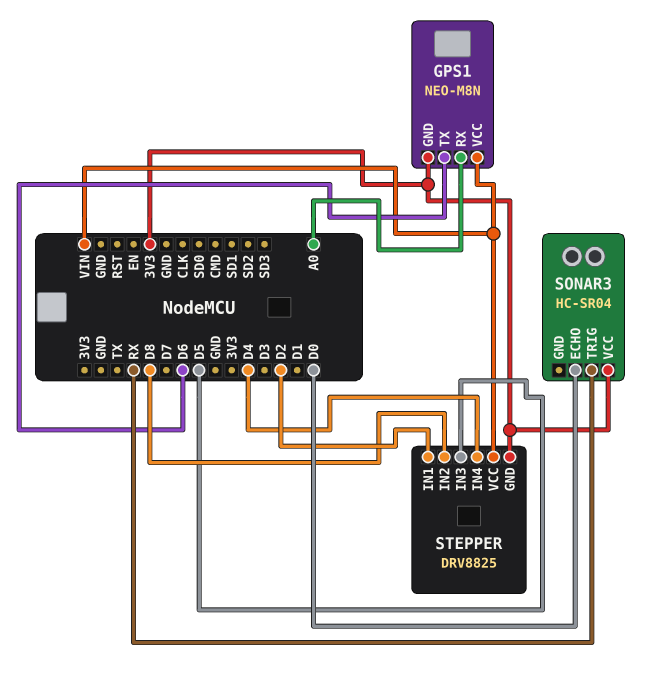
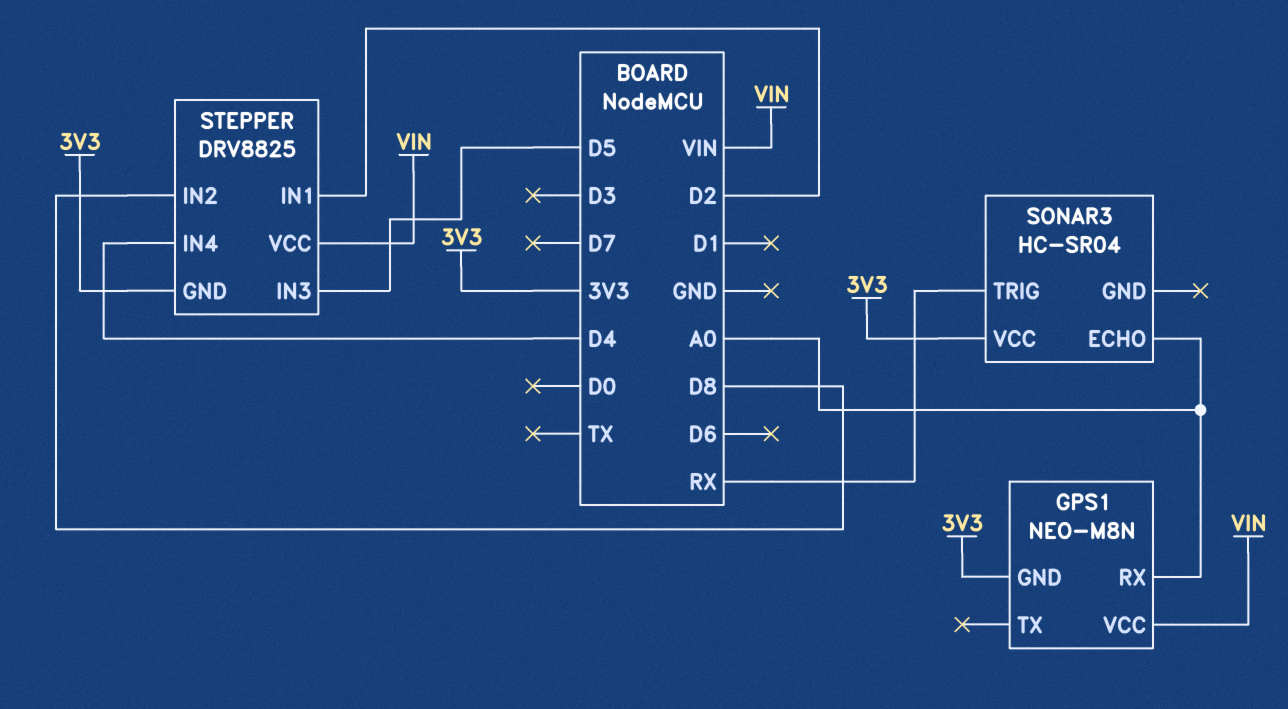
GPS1 pin TX: D6 -> none
SONAR3 pin ECHO: D0 -> A0

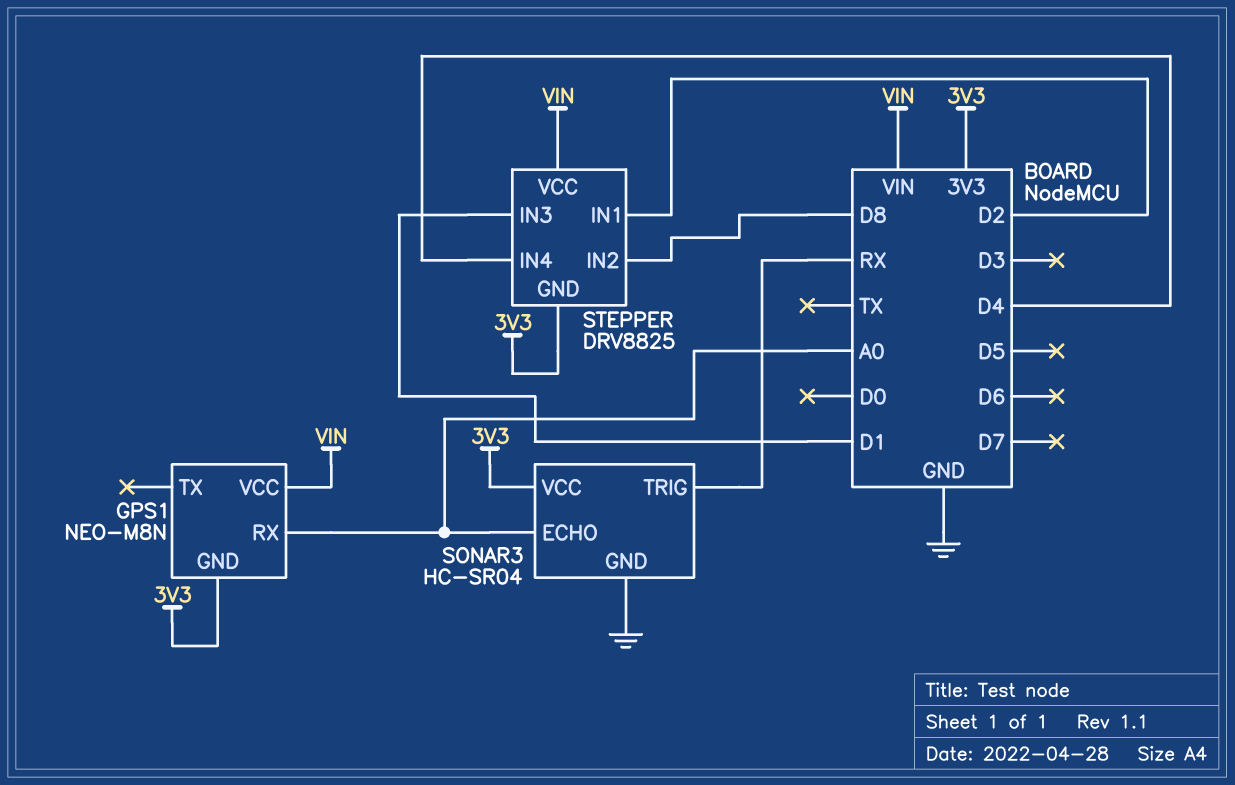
SONAR3 pin GND: none -> GND
STEPPER pin IN3: D5 -> D1

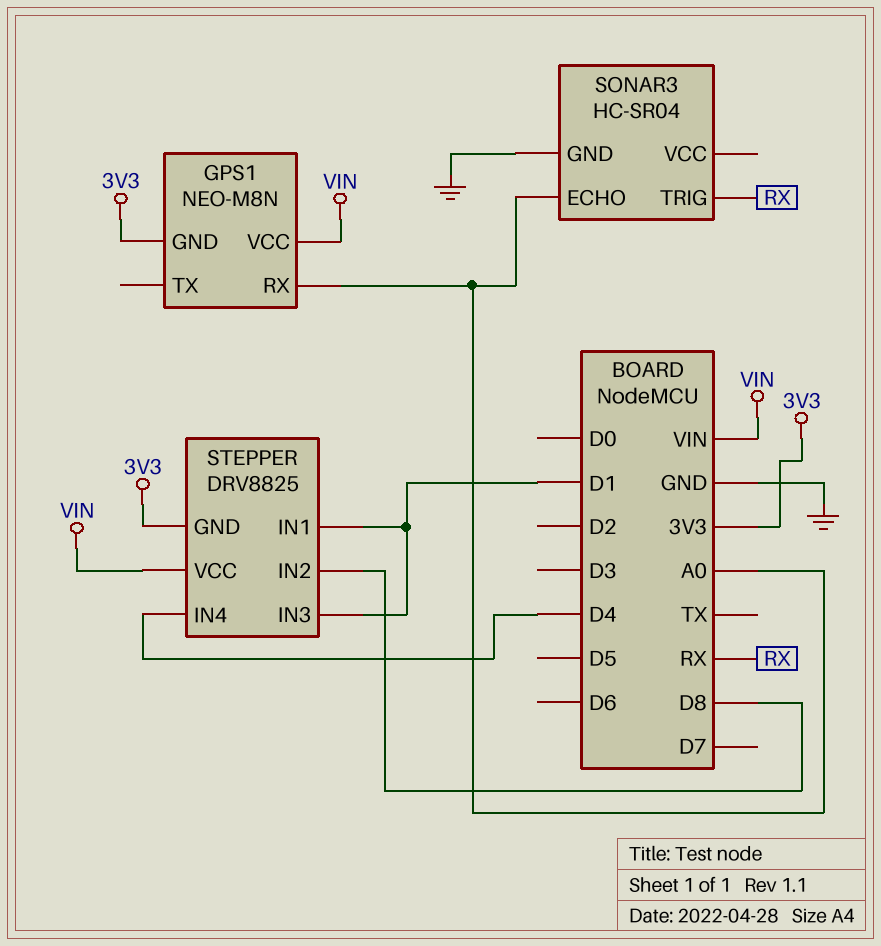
SONAR3 pin VCC: 3V3 -> none
STEPPER pin IN1: D2 -> D1

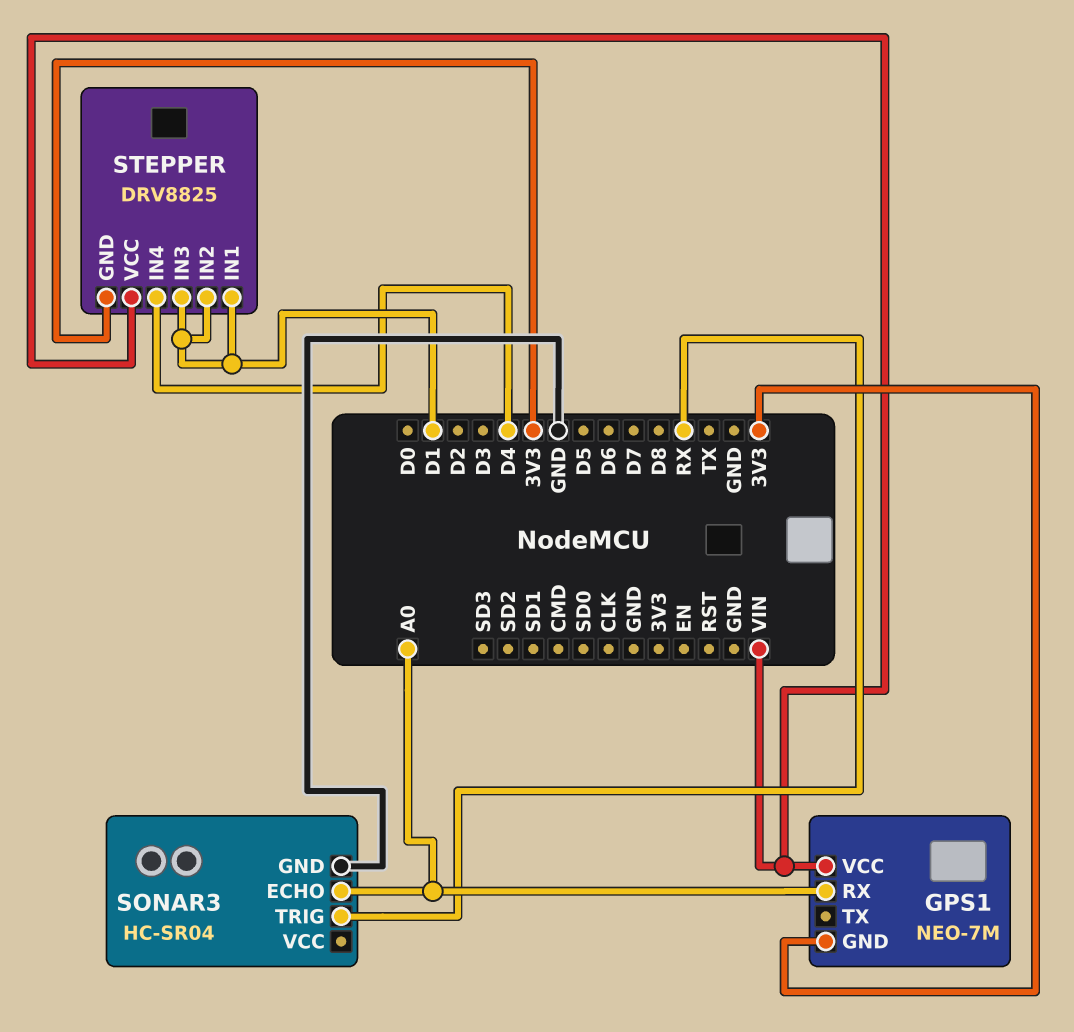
GPS1: NEO-M8N -> NEO-7M
STEPPER pin IN2: D8 -> D1

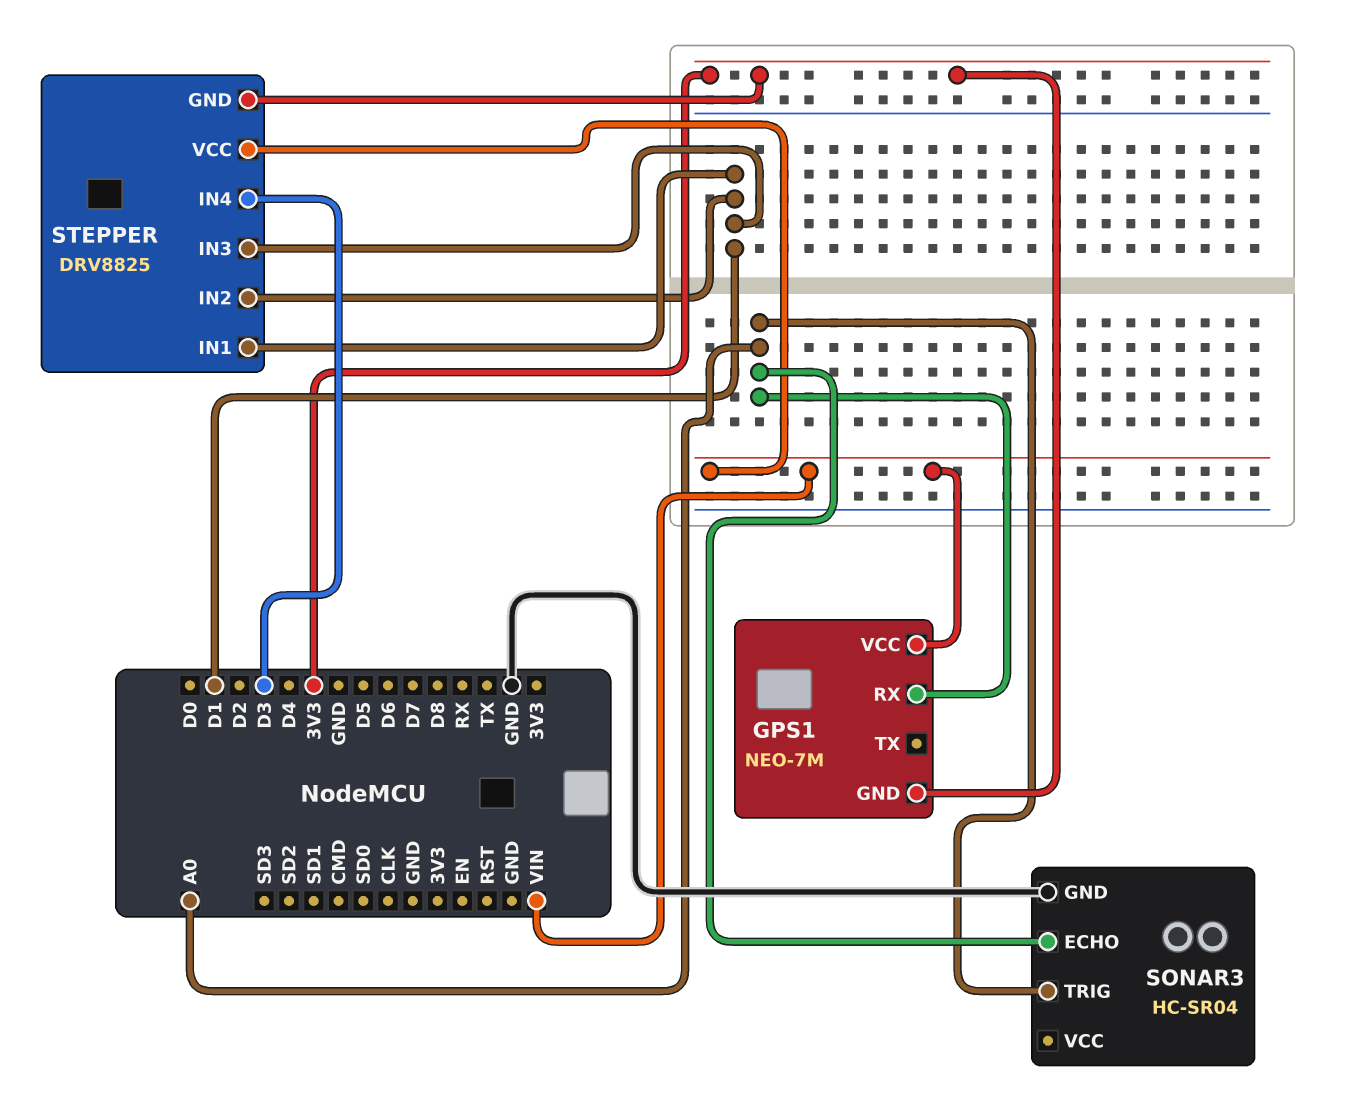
SONAR3 pin TRIG: RX -> A0
STEPPER pin IN4: D4 -> D3

